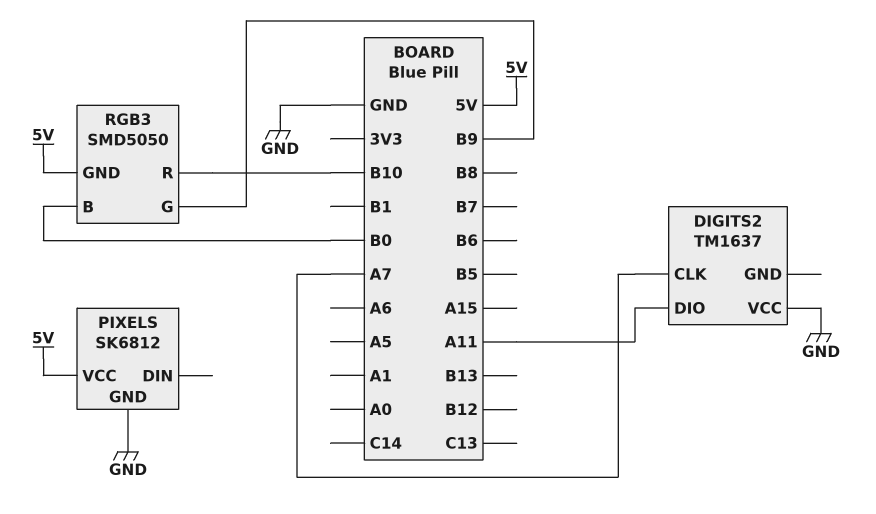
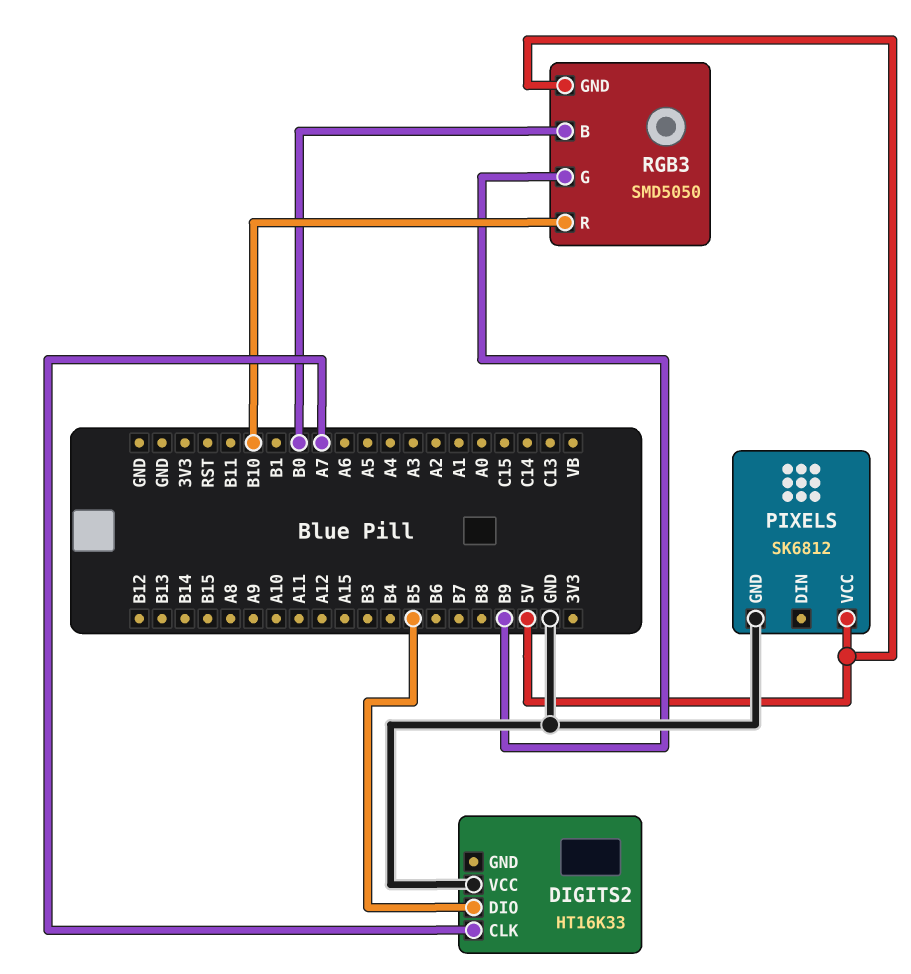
DIGITS2: TM1637 -> HT16K33
DIGITS2 pin DIO: A11 -> B5

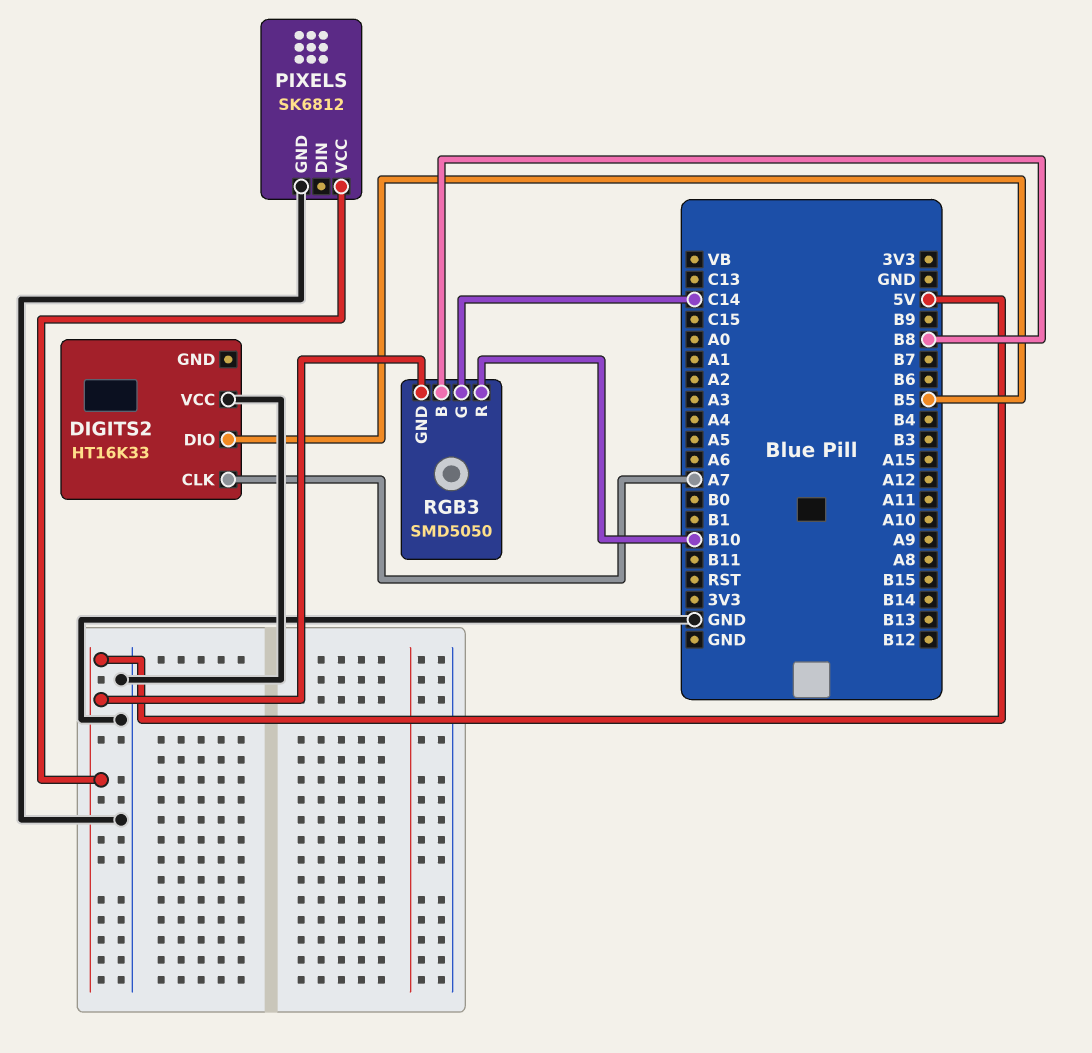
RGB3 pin B: B0 -> B8
RGB3 pin G: B9 -> C14

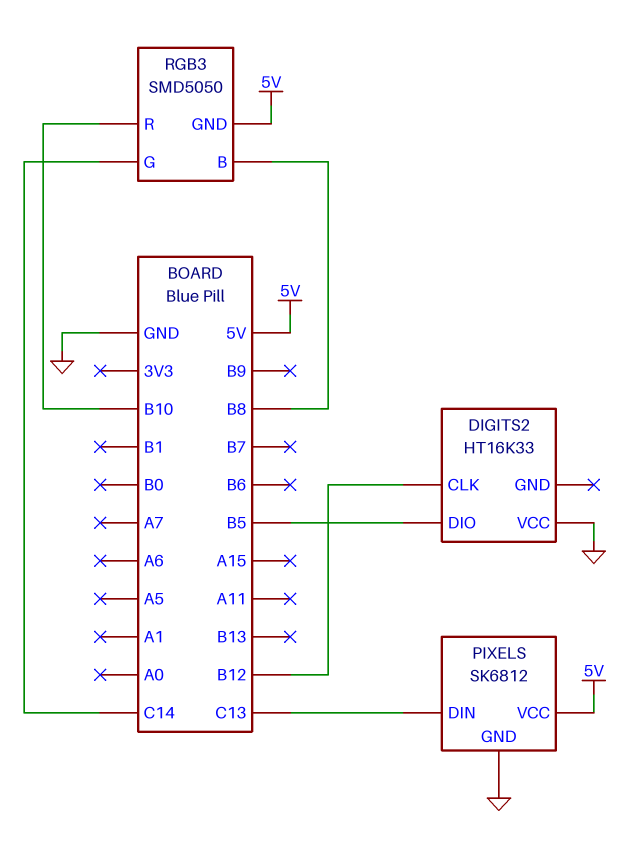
DIGITS2 pin CLK: A7 -> B12
PIXELS pin DIN: none -> C13

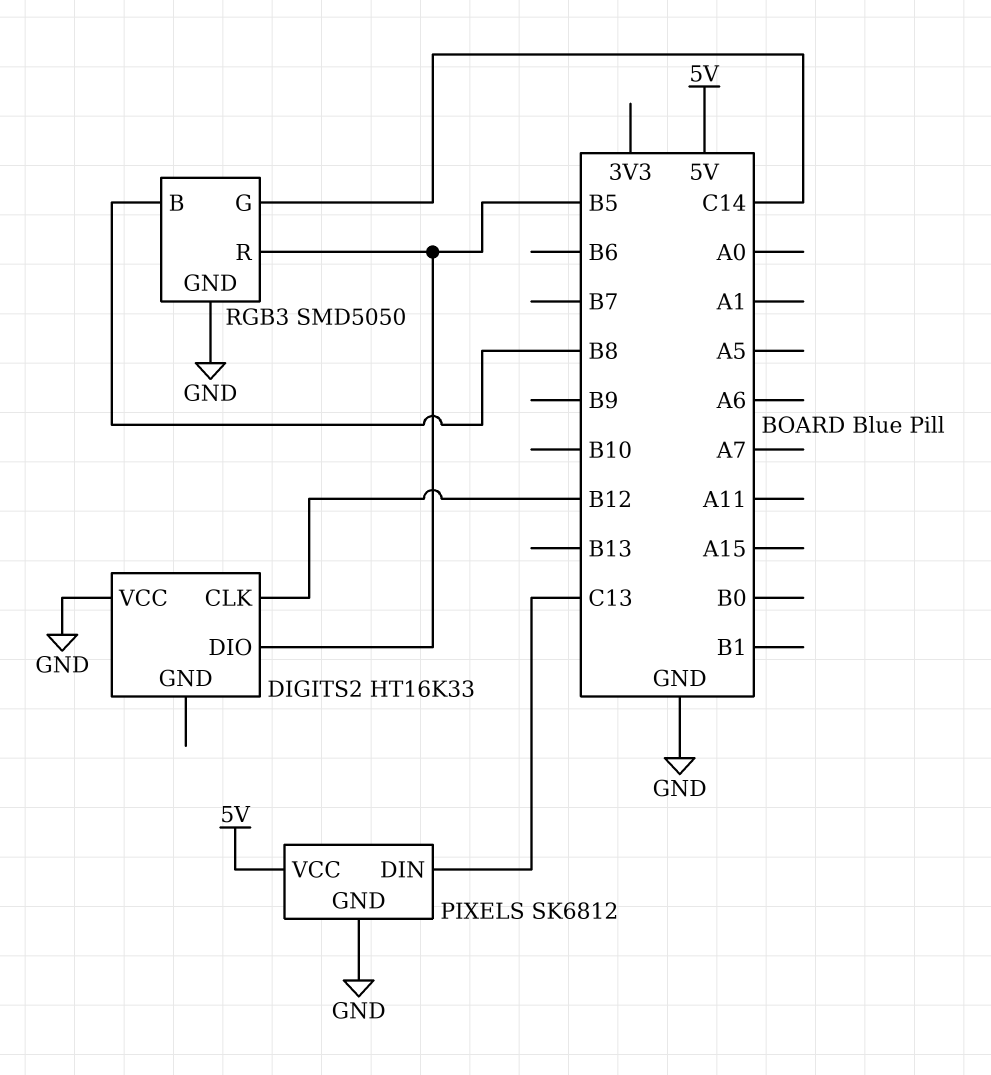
RGB3 pin GND: 5V -> GND
RGB3 pin R: B10 -> B5

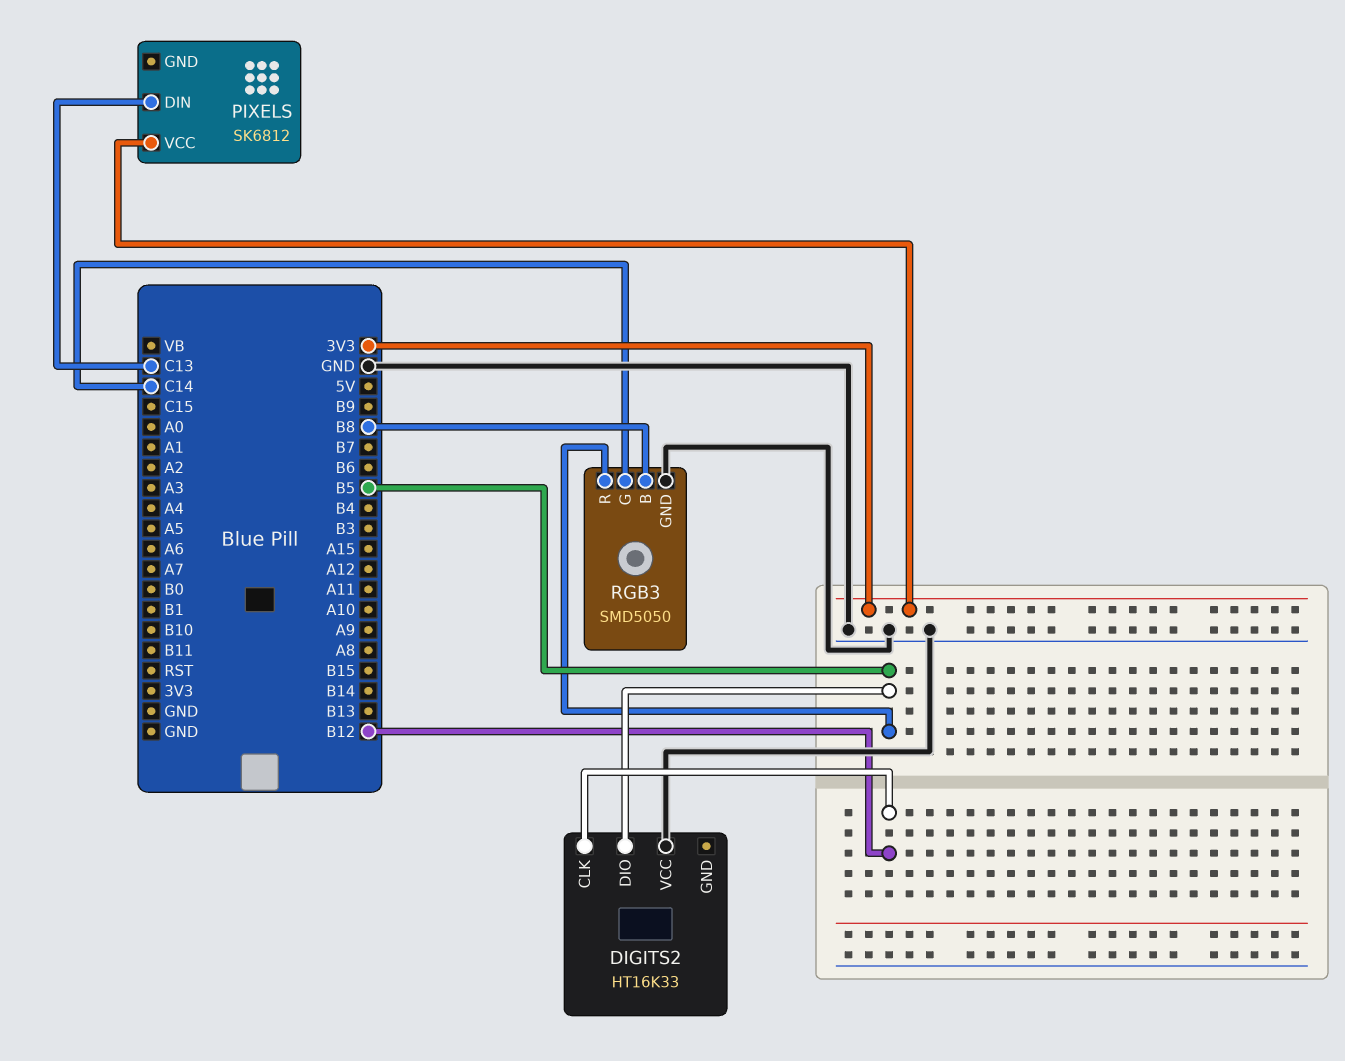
PIXELS pin GND: GND -> none
PIXELS pin VCC: 5V -> 3V3

